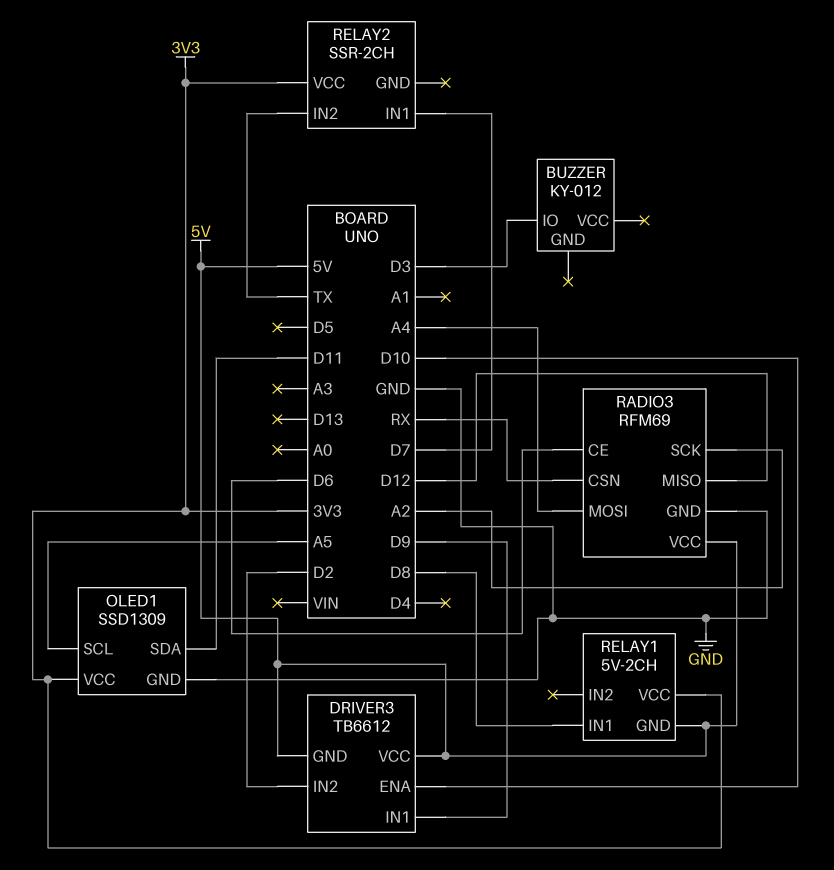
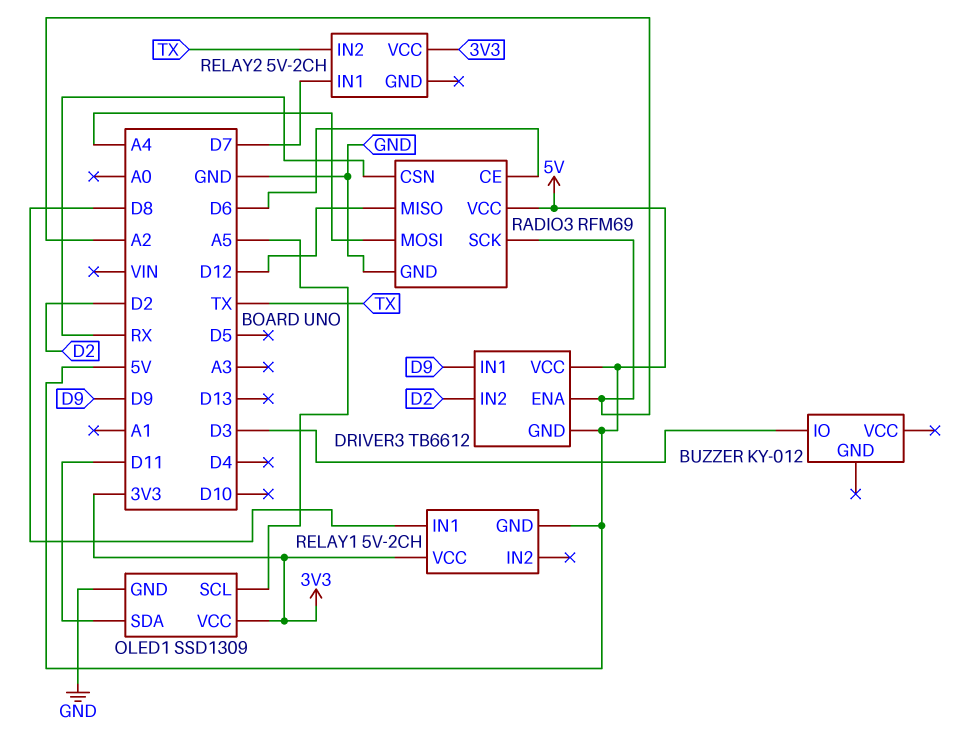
DRIVER3 pin ENA: D10 -> A2
RELAY2: SSR-2CH -> 5V-2CH

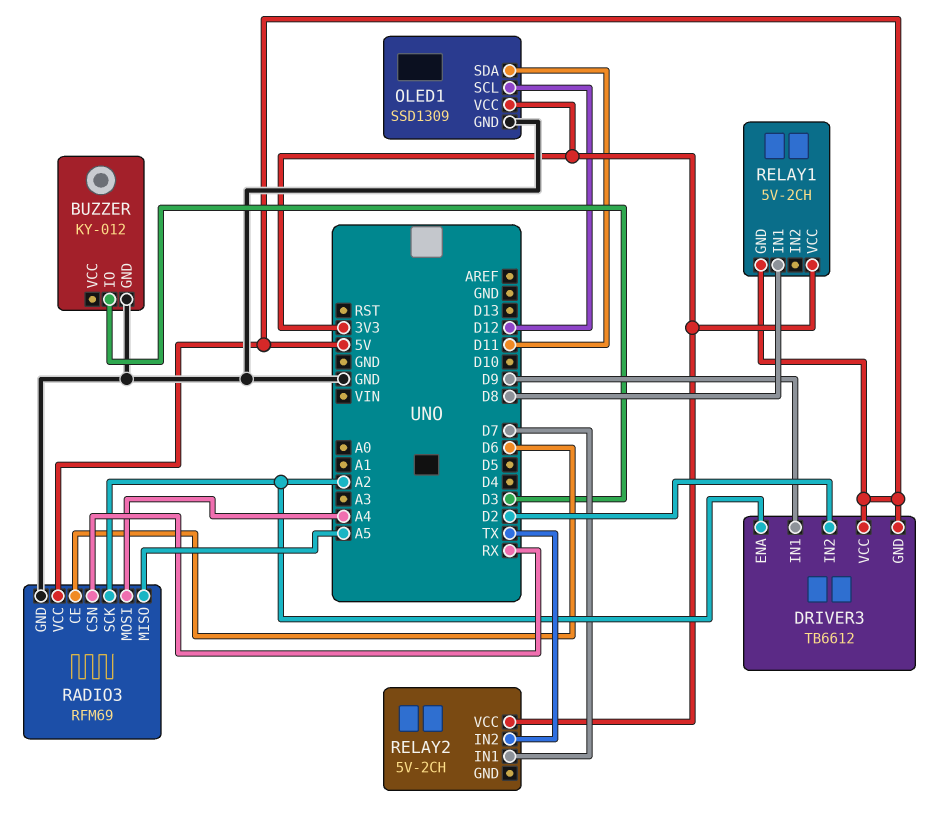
BUZZER pin GND: none -> GND
OLED1 pin SCL: A5 -> D12
RADIO3 pin MISO: D12 -> A5

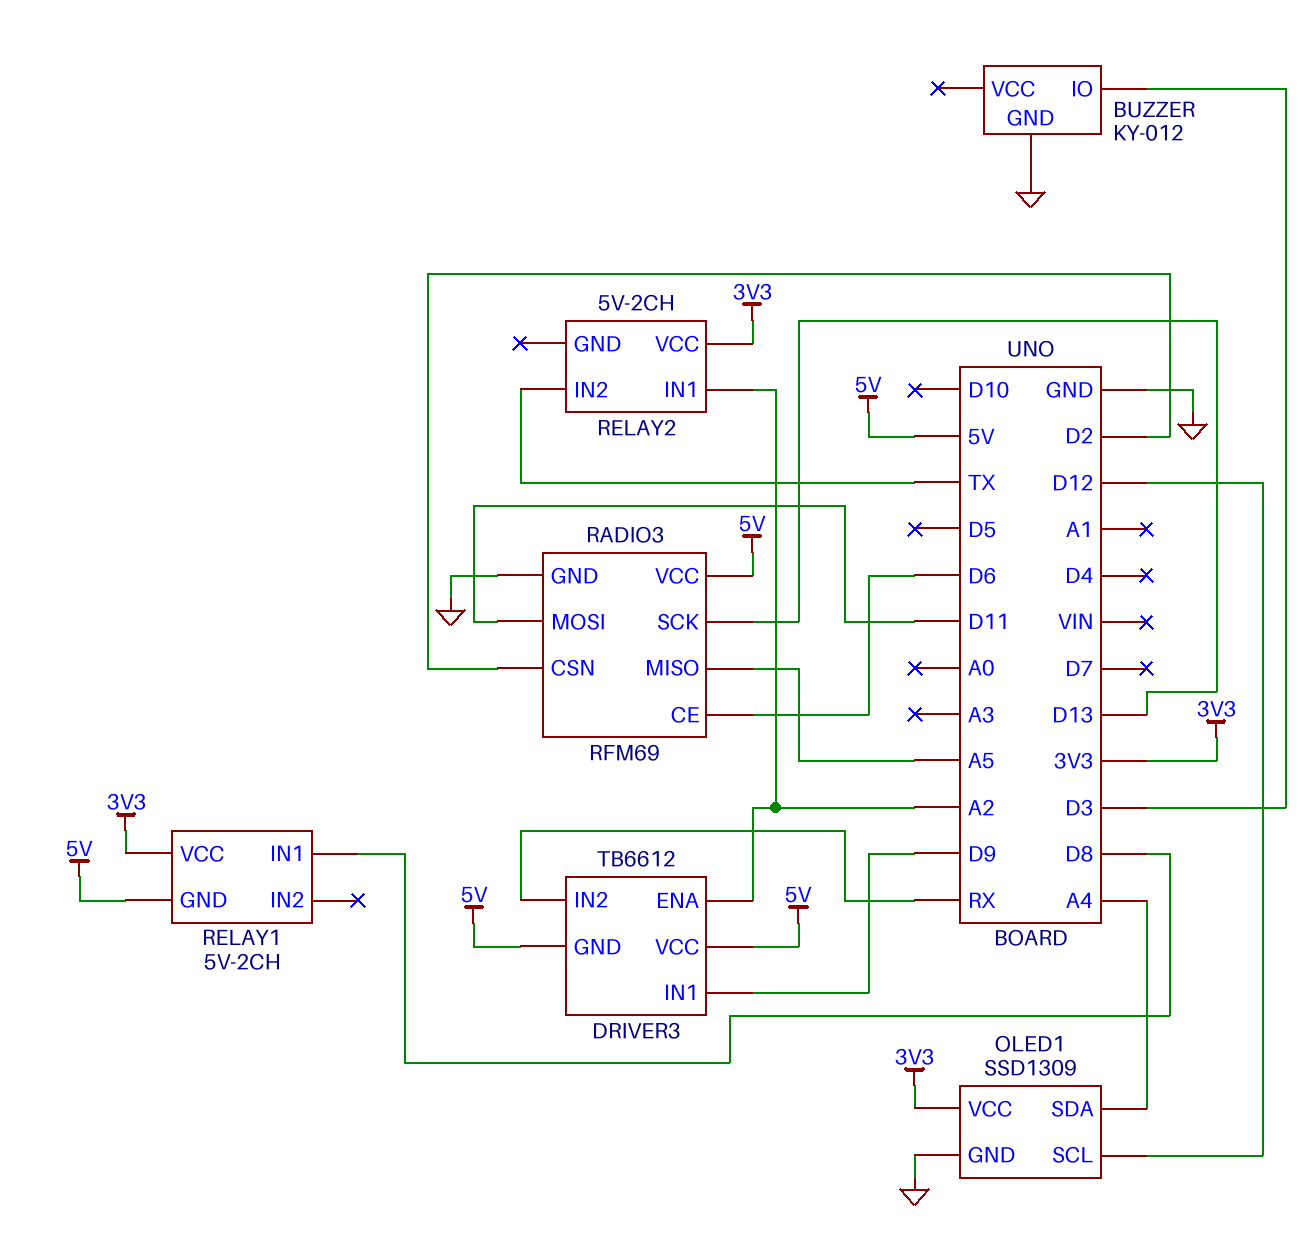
DRIVER3 pin IN2: D2 -> RX
OLED1 pin SDA: D11 -> A4
RADIO3 pin CSN: RX -> D2
RADIO3 pin MOSI: A4 -> D11
RADIO3 pin SCK: A2 -> D13
RELAY2 pin IN1: D7 -> A2

